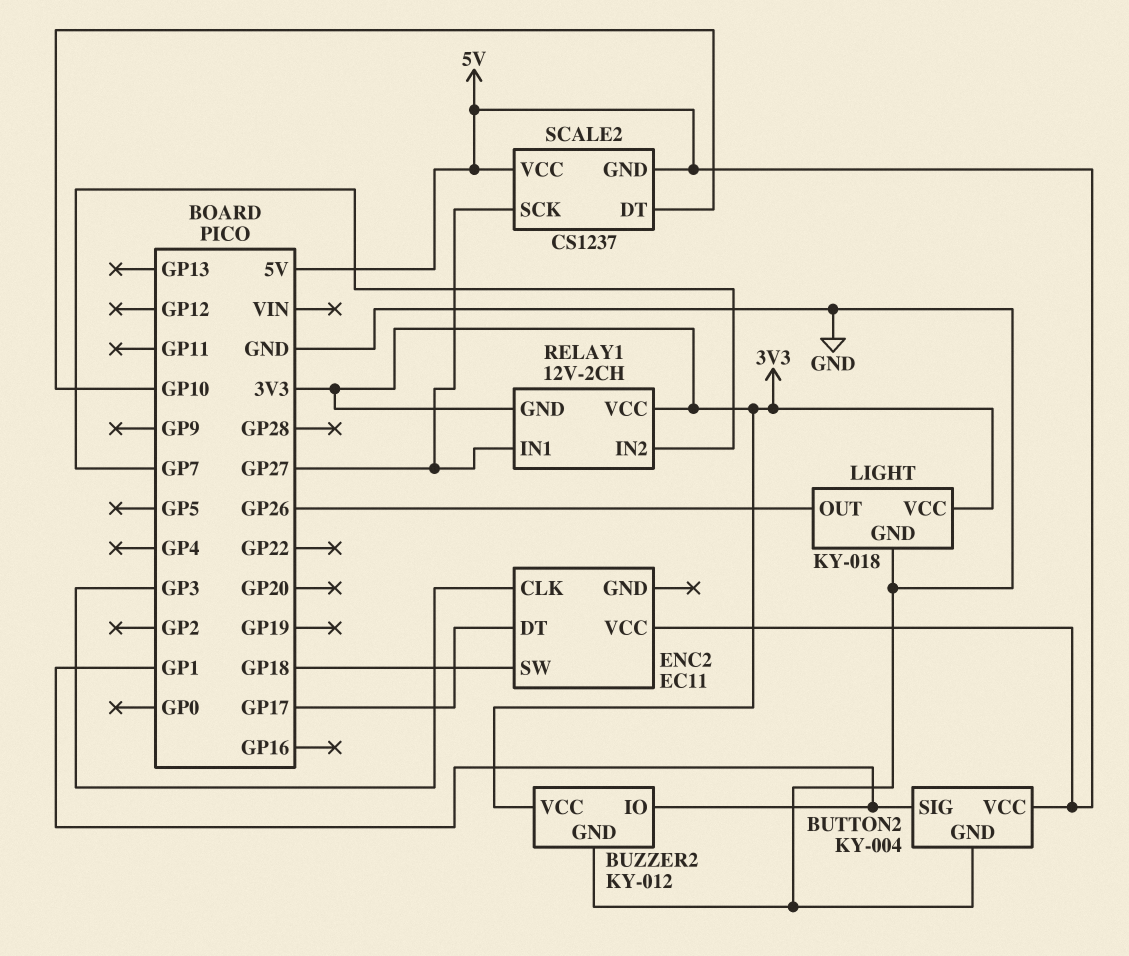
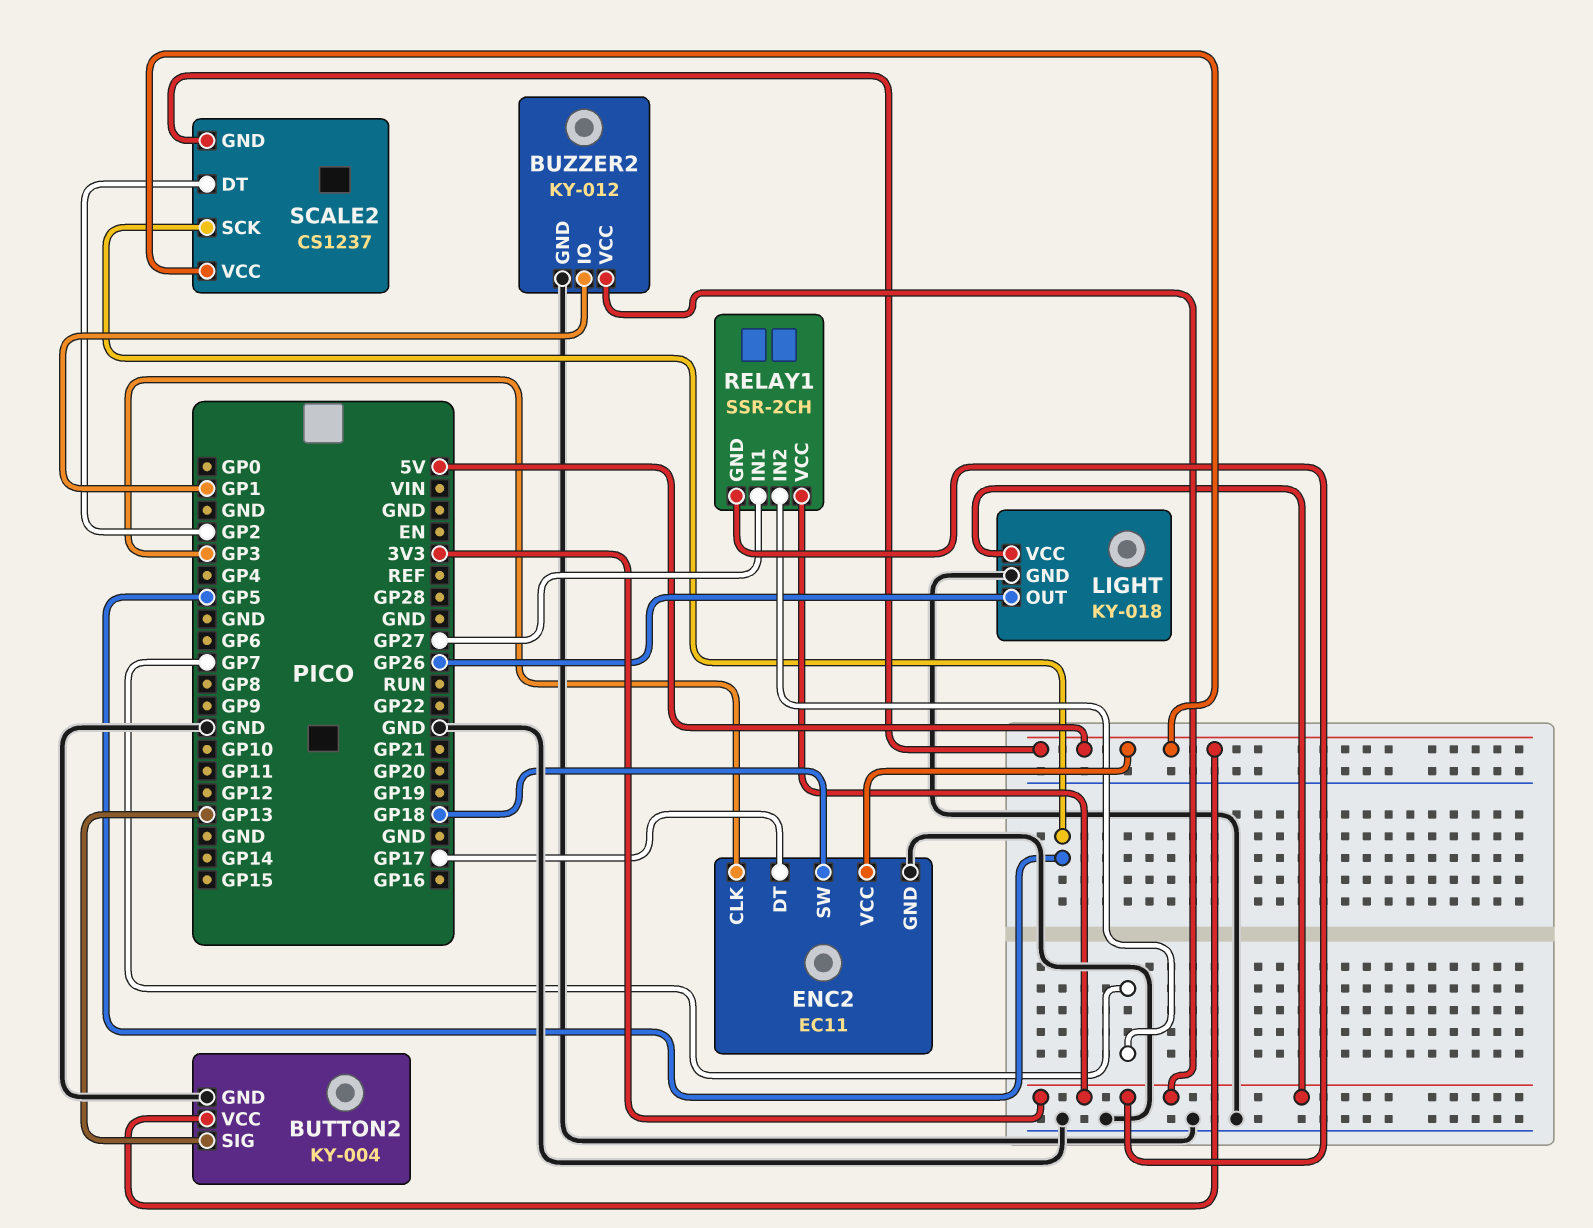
BUTTON2 pin SIG: GP1 -> GP13
ENC2 pin GND: none -> GND
RELAY1: 12V-2CH -> SSR-2CH
SCALE2 pin DT: GP10 -> GP2
SCALE2 pin SCK: GP27 -> GP5

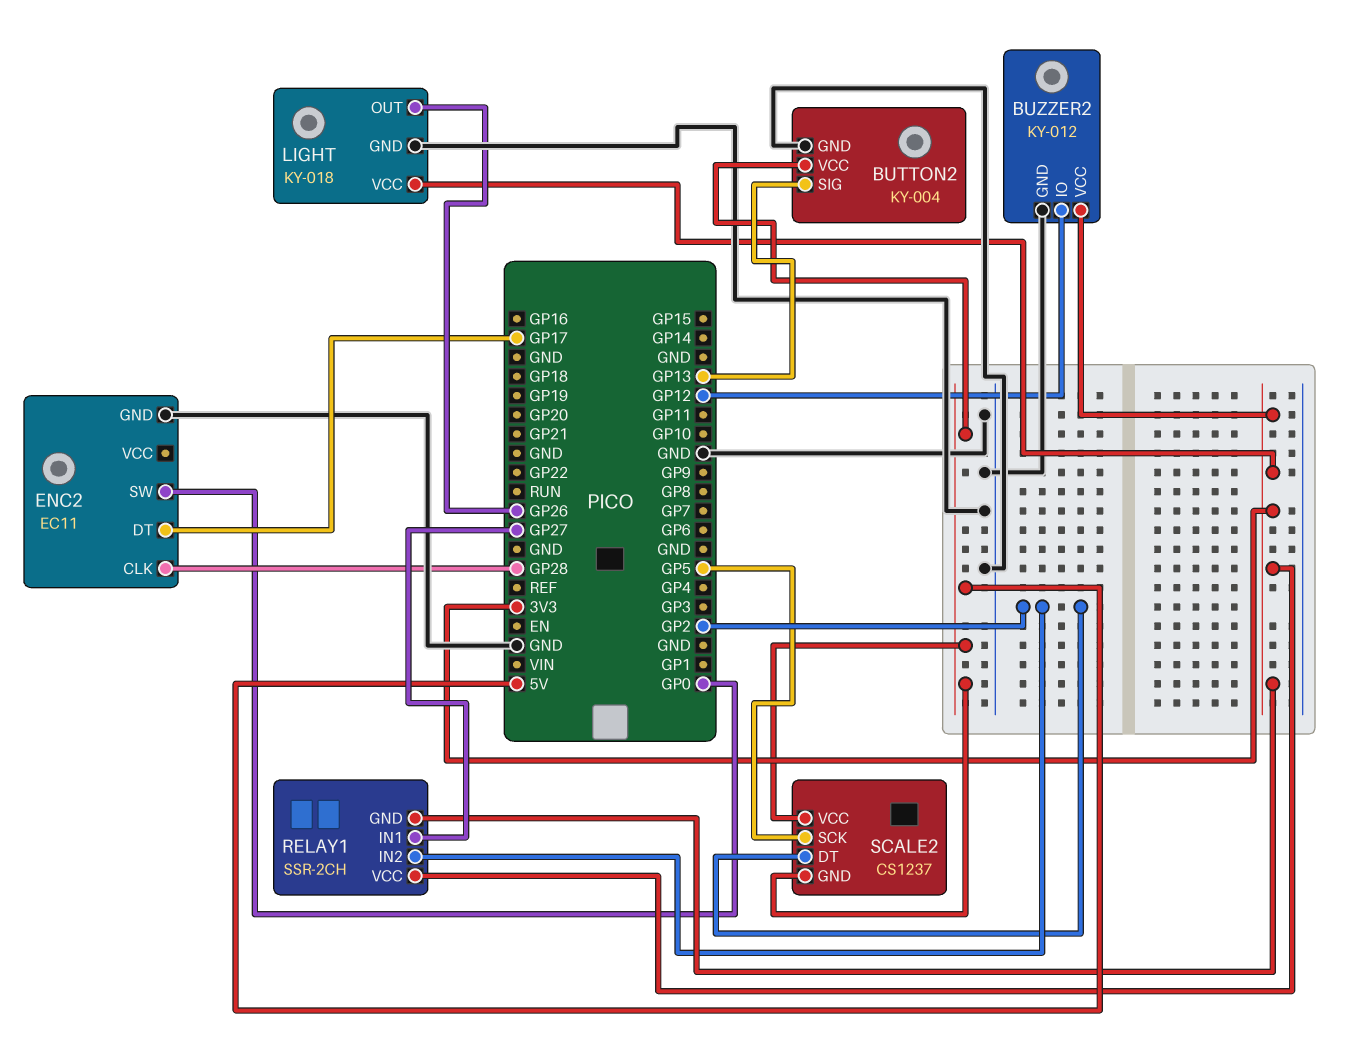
BUZZER2 pin IO: GP1 -> GP12
ENC2 pin CLK: GP3 -> GP28
ENC2 pin SW: GP18 -> GP0
ENC2 pin VCC: 5V -> none
RELAY1 pin IN2: GP7 -> GP2

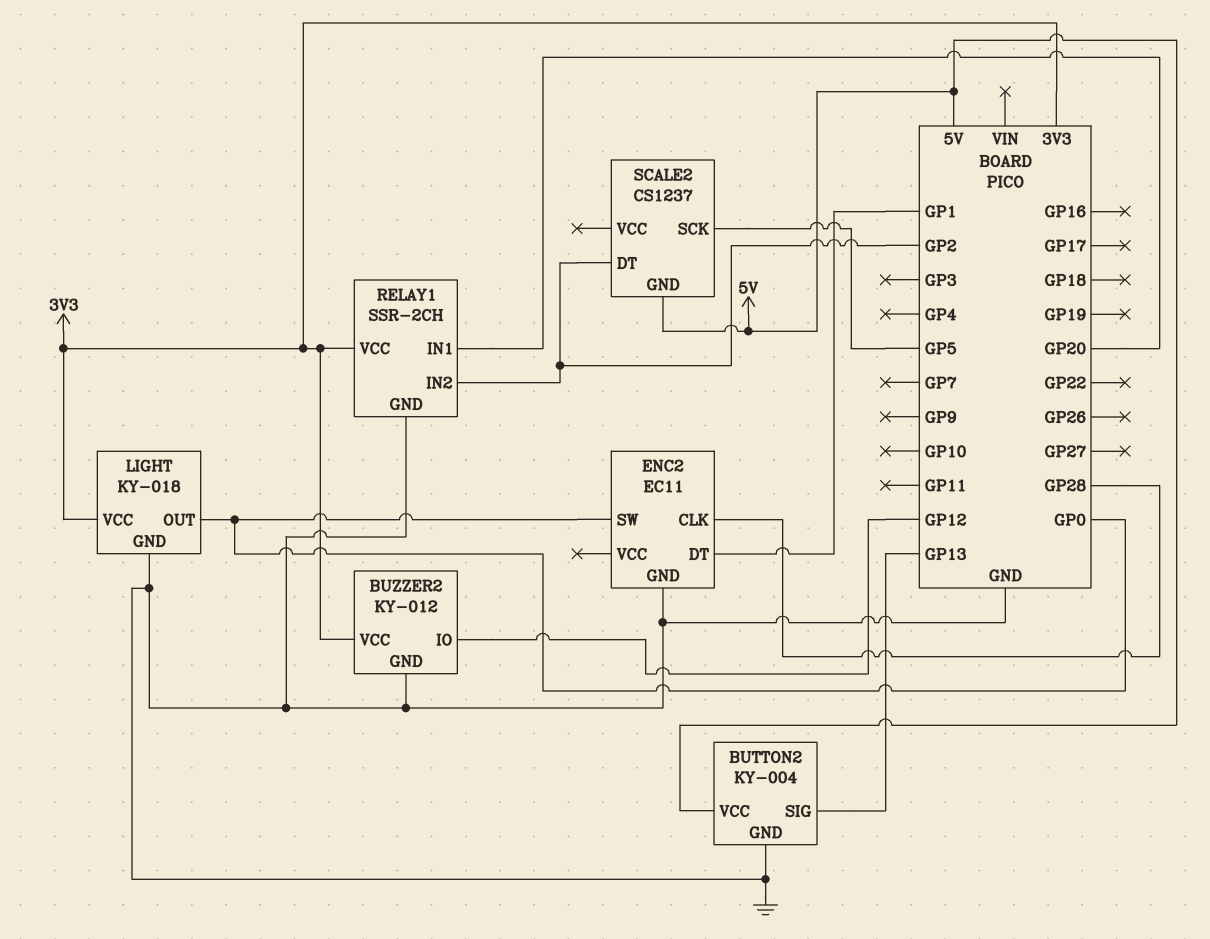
ENC2 pin DT: GP17 -> GP1
LIGHT pin OUT: GP26 -> GP0
RELAY1 pin GND: 3V3 -> GND
RELAY1 pin IN1: GP27 -> GP20
SCALE2 pin VCC: 5V -> none

